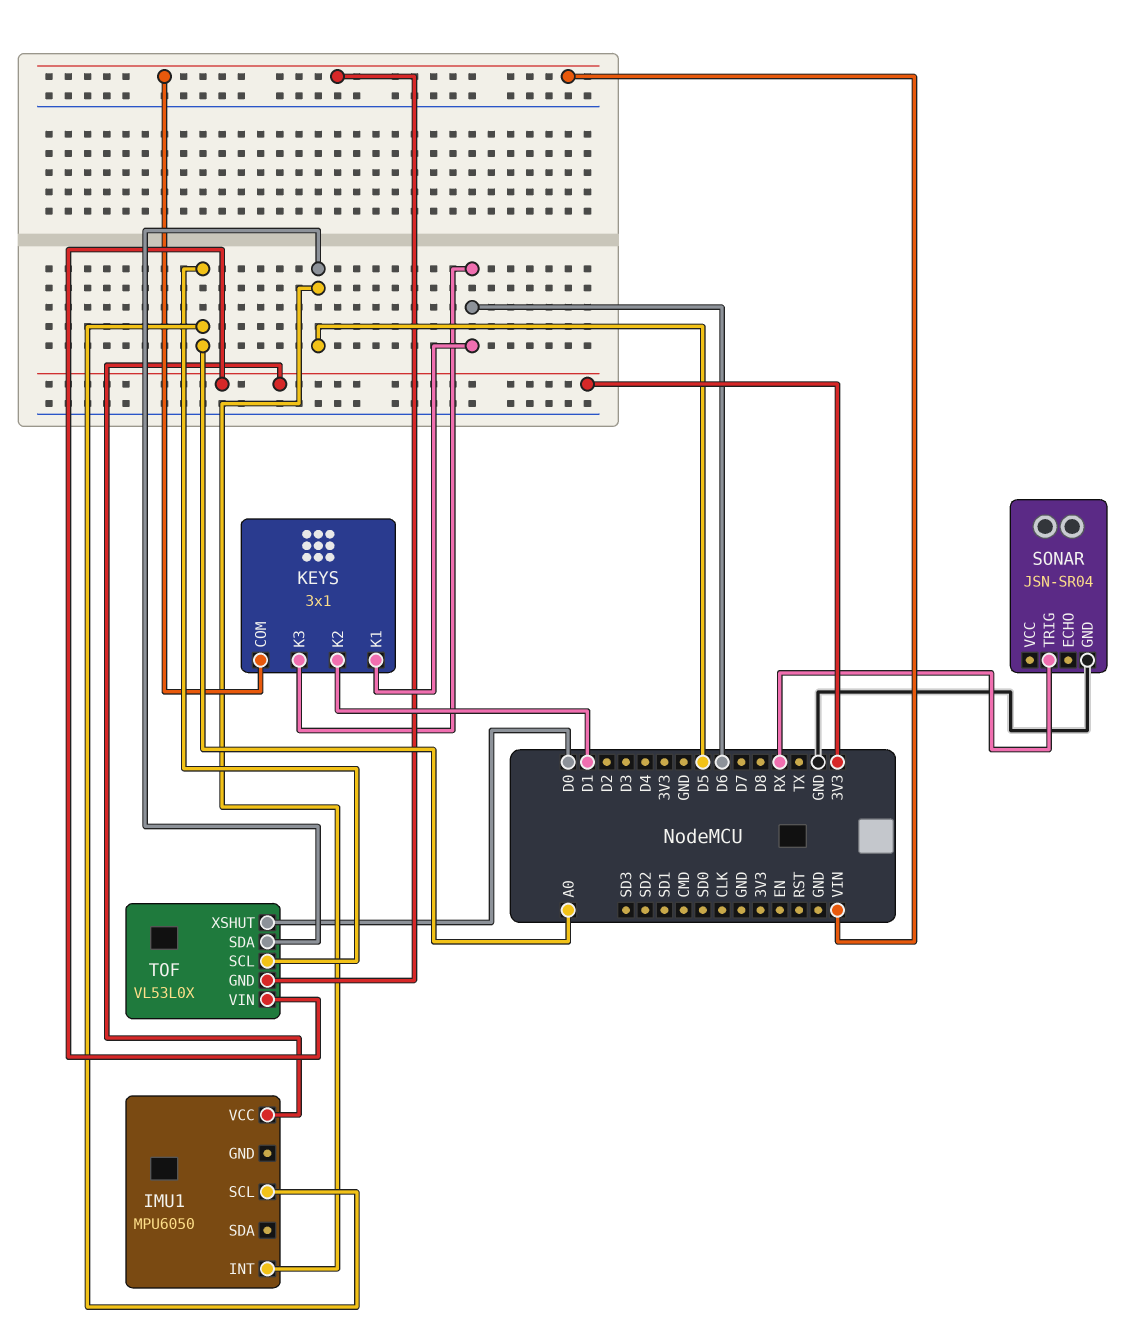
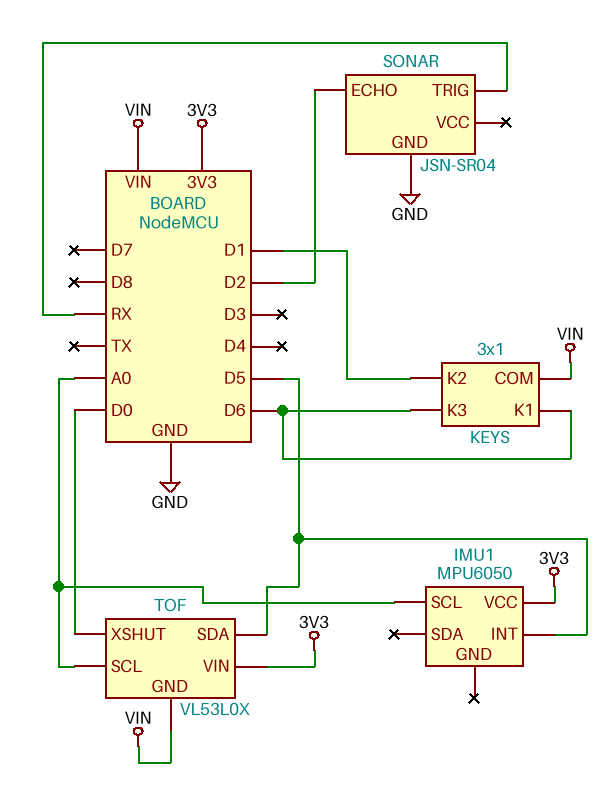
SONAR pin ECHO: none -> D2

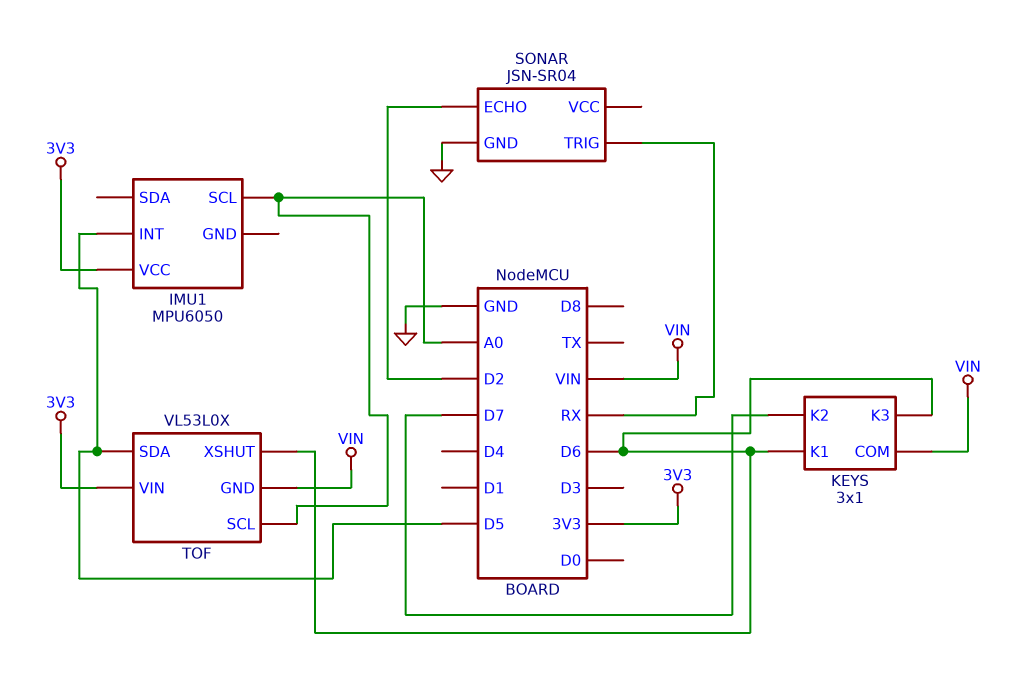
KEYS pin K2: D1 -> D7
TOF pin XSHUT: D0 -> D6

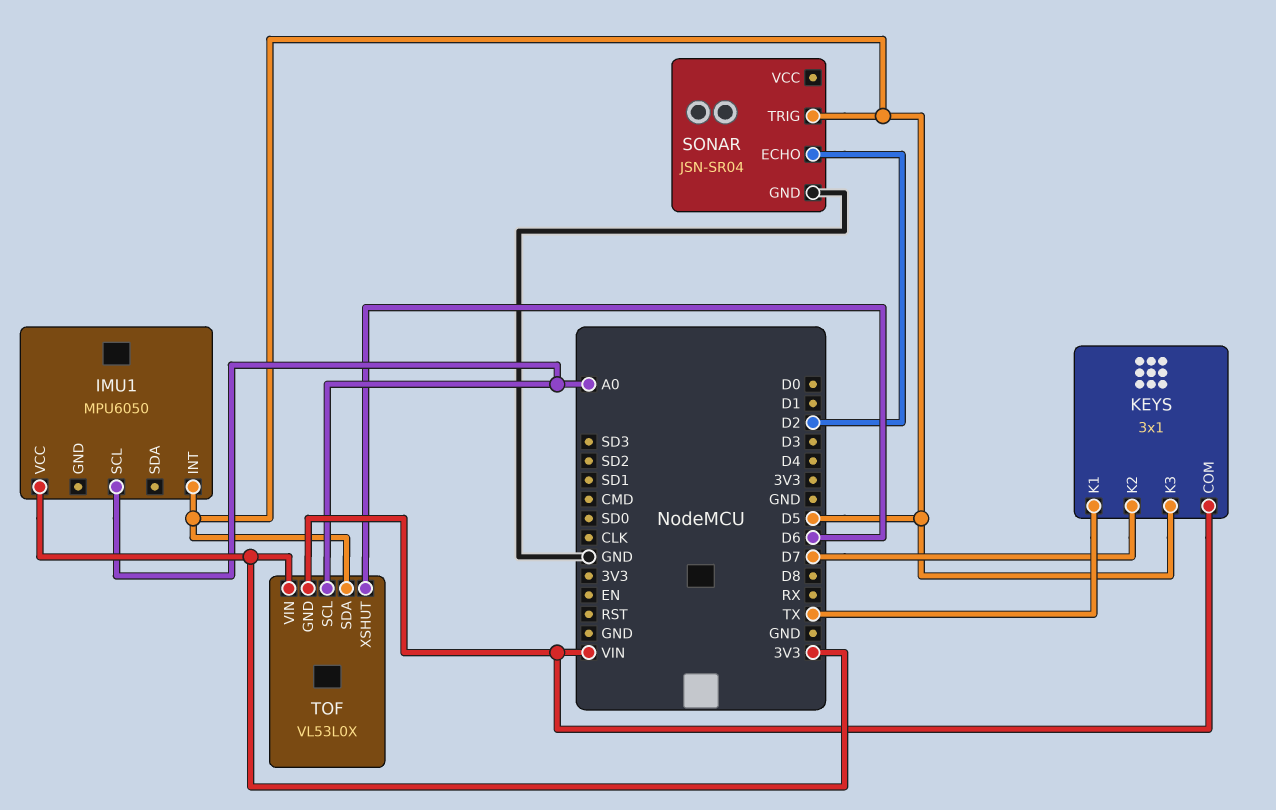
KEYS pin K1: D6 -> TX
KEYS pin K3: D6 -> D5
SONAR pin TRIG: RX -> D5

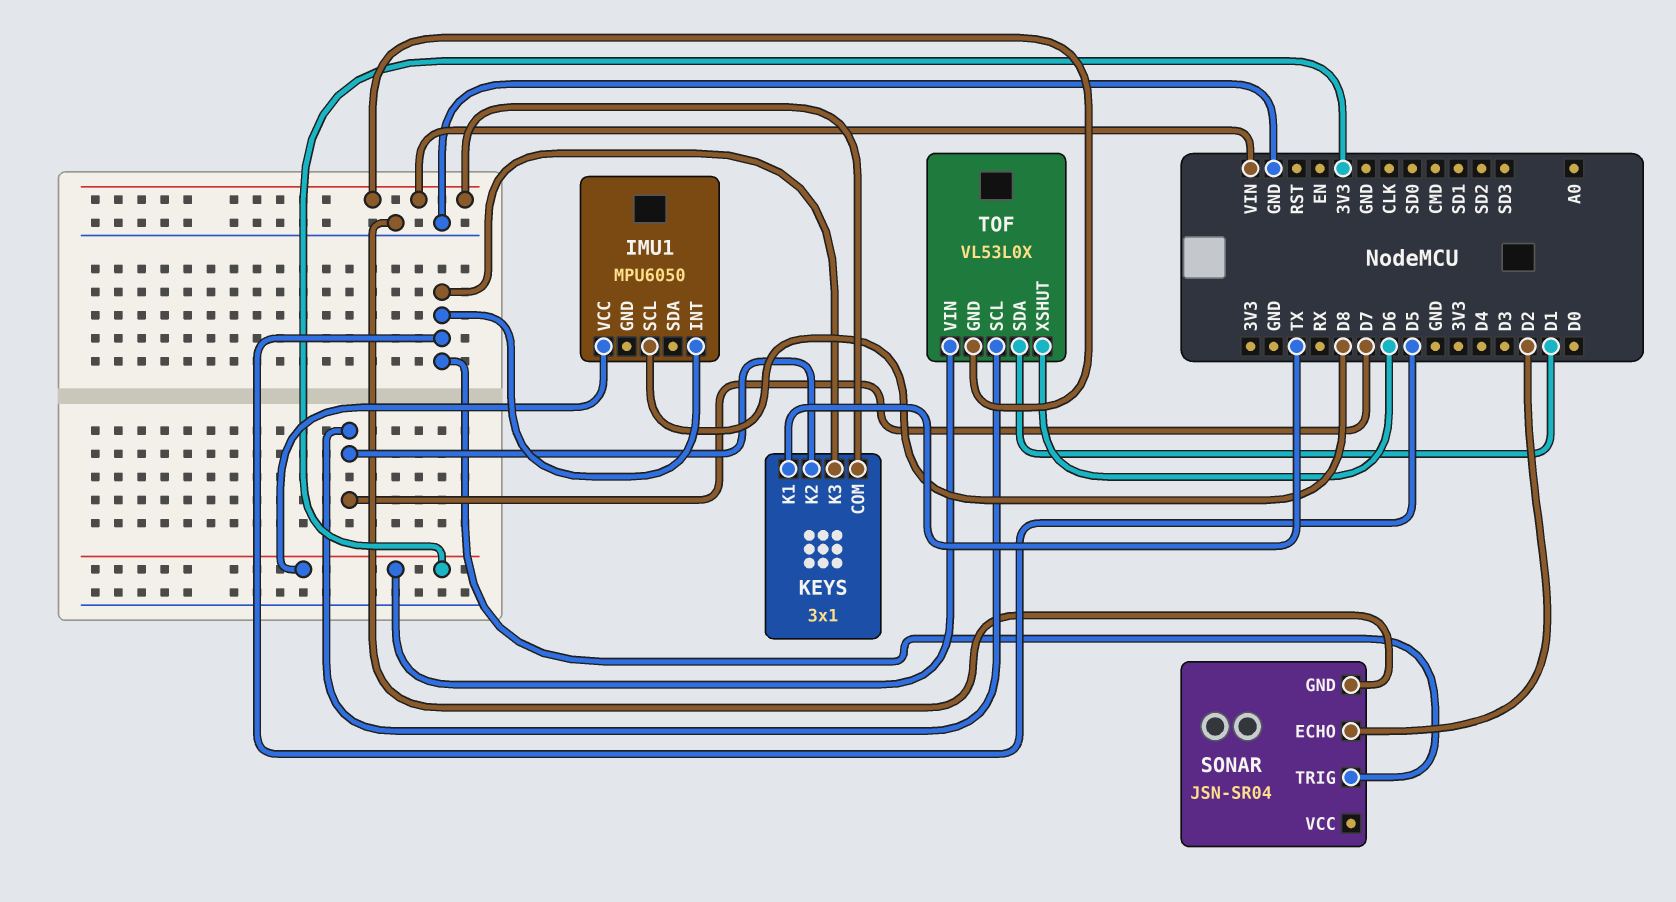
IMU1 pin SCL: A0 -> D8
TOF pin SCL: A0 -> D7
TOF pin SDA: D5 -> D1

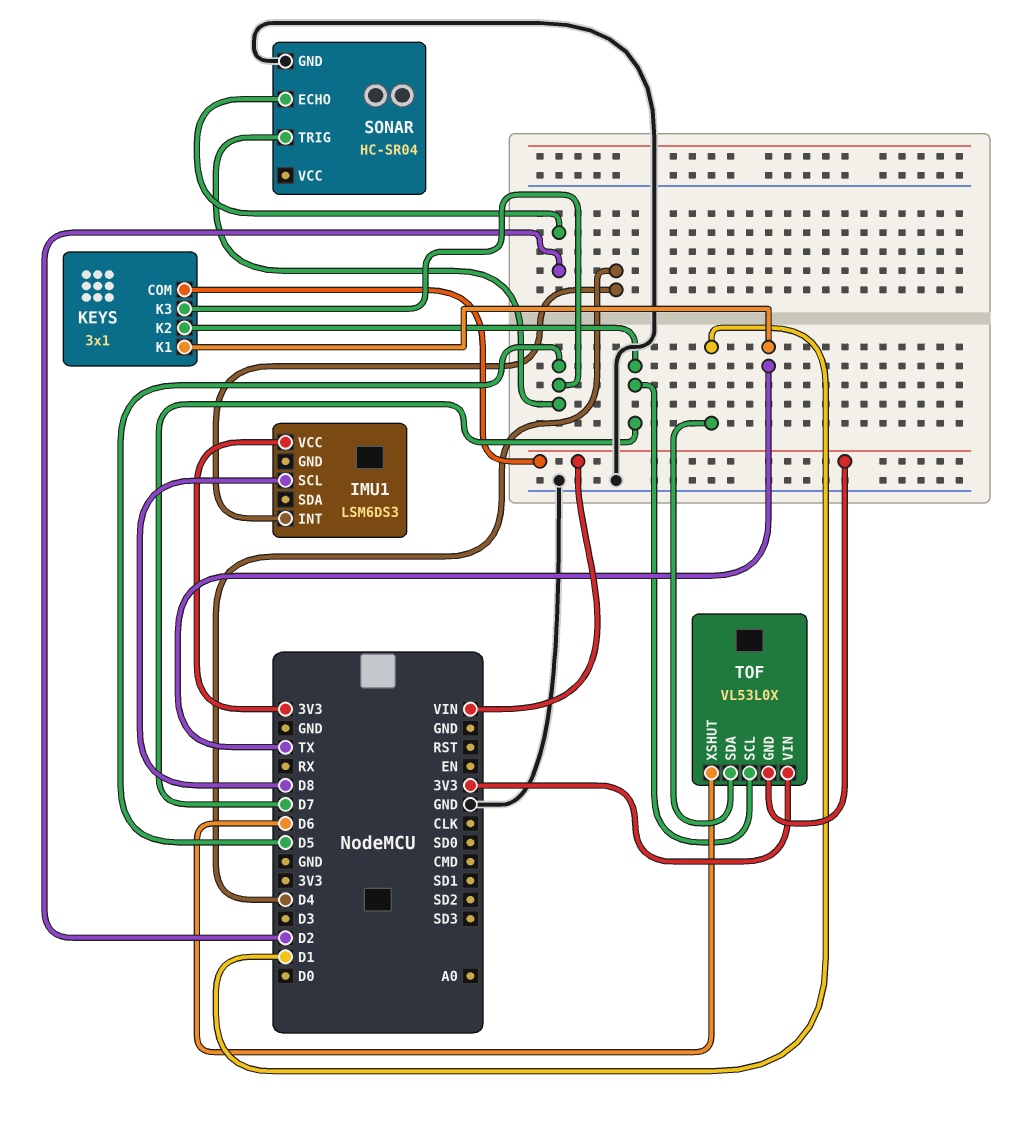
IMU1: MPU6050 -> LSM6DS3
IMU1 pin INT: D5 -> D4
SONAR: JSN-SR04 -> HC-SR04

